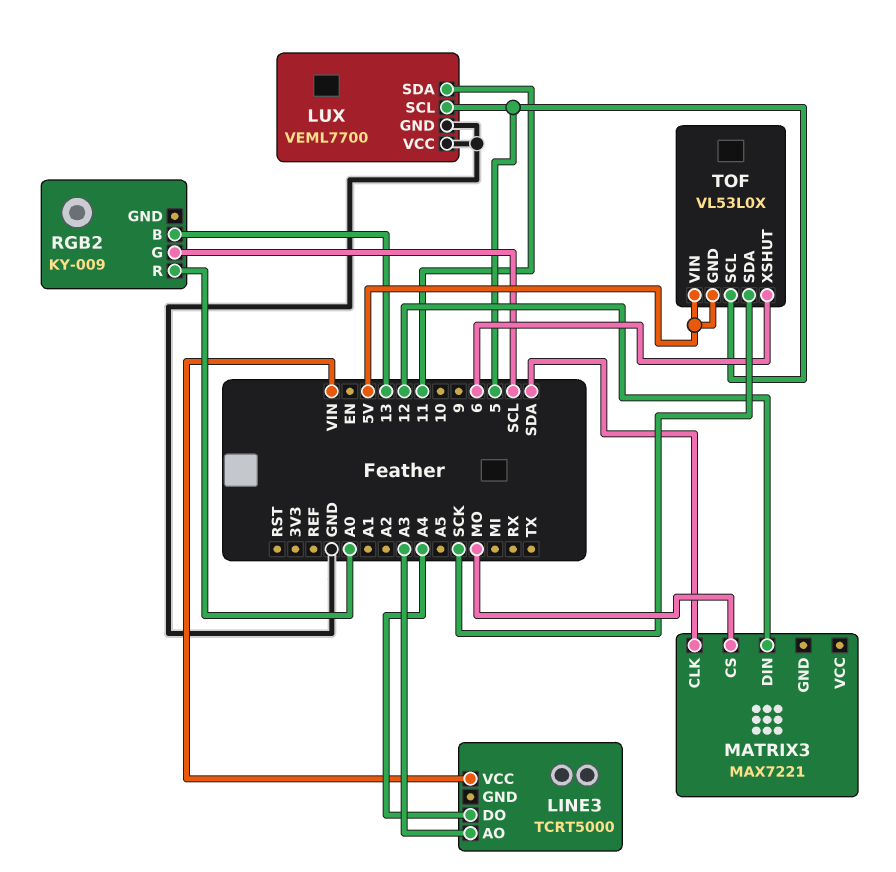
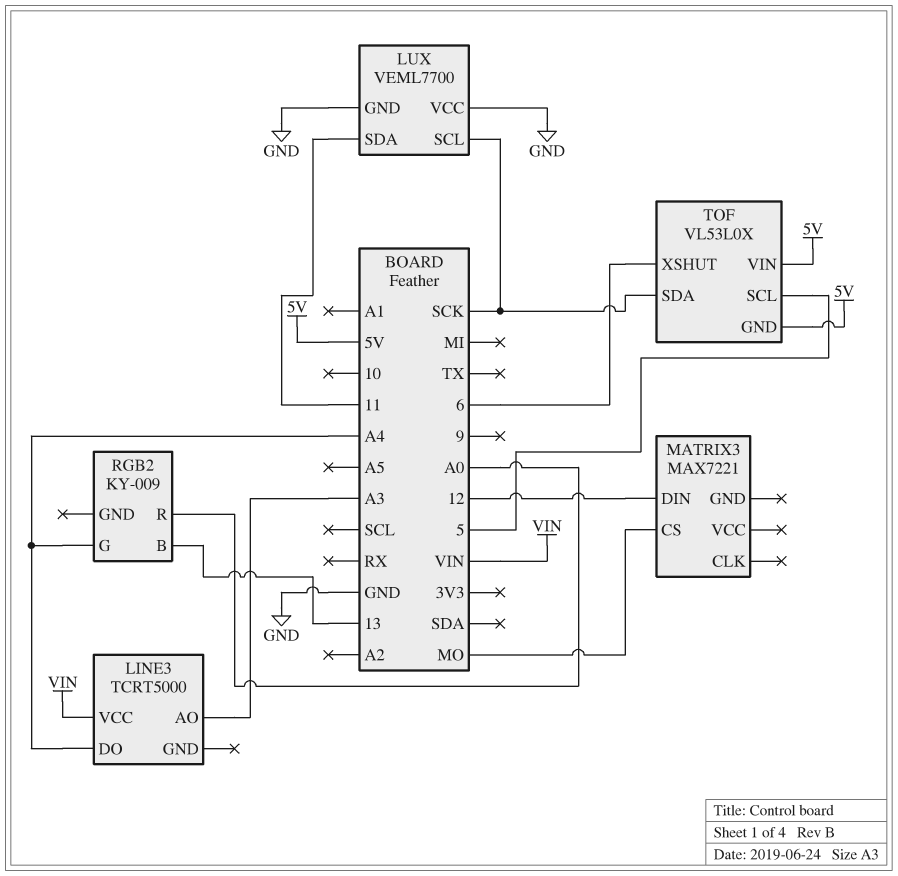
LUX pin SCL: 5 -> SCK
MATRIX3 pin CLK: SDA -> none
RGB2 pin G: SCL -> A4

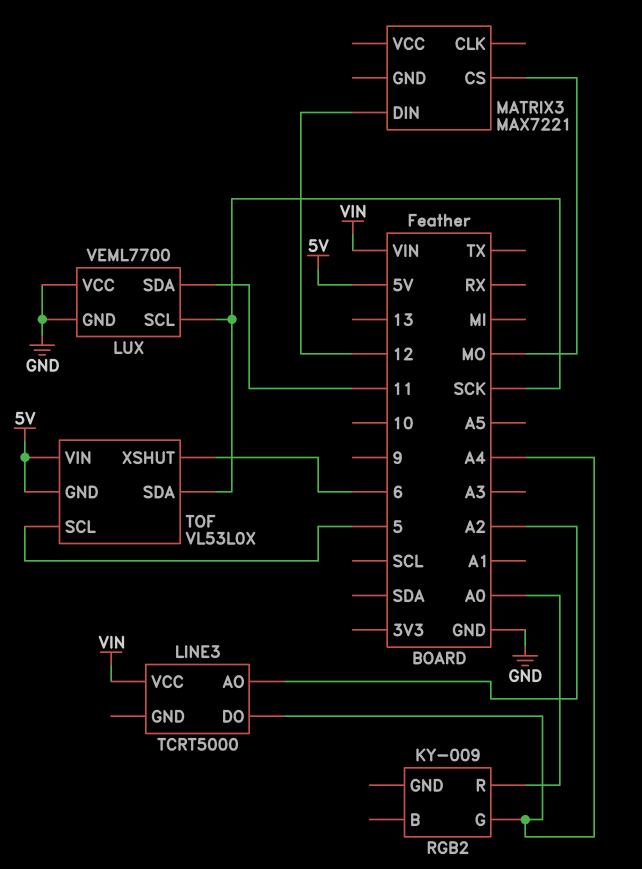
LINE3 pin AO: A3 -> A2
RGB2 pin B: 13 -> none

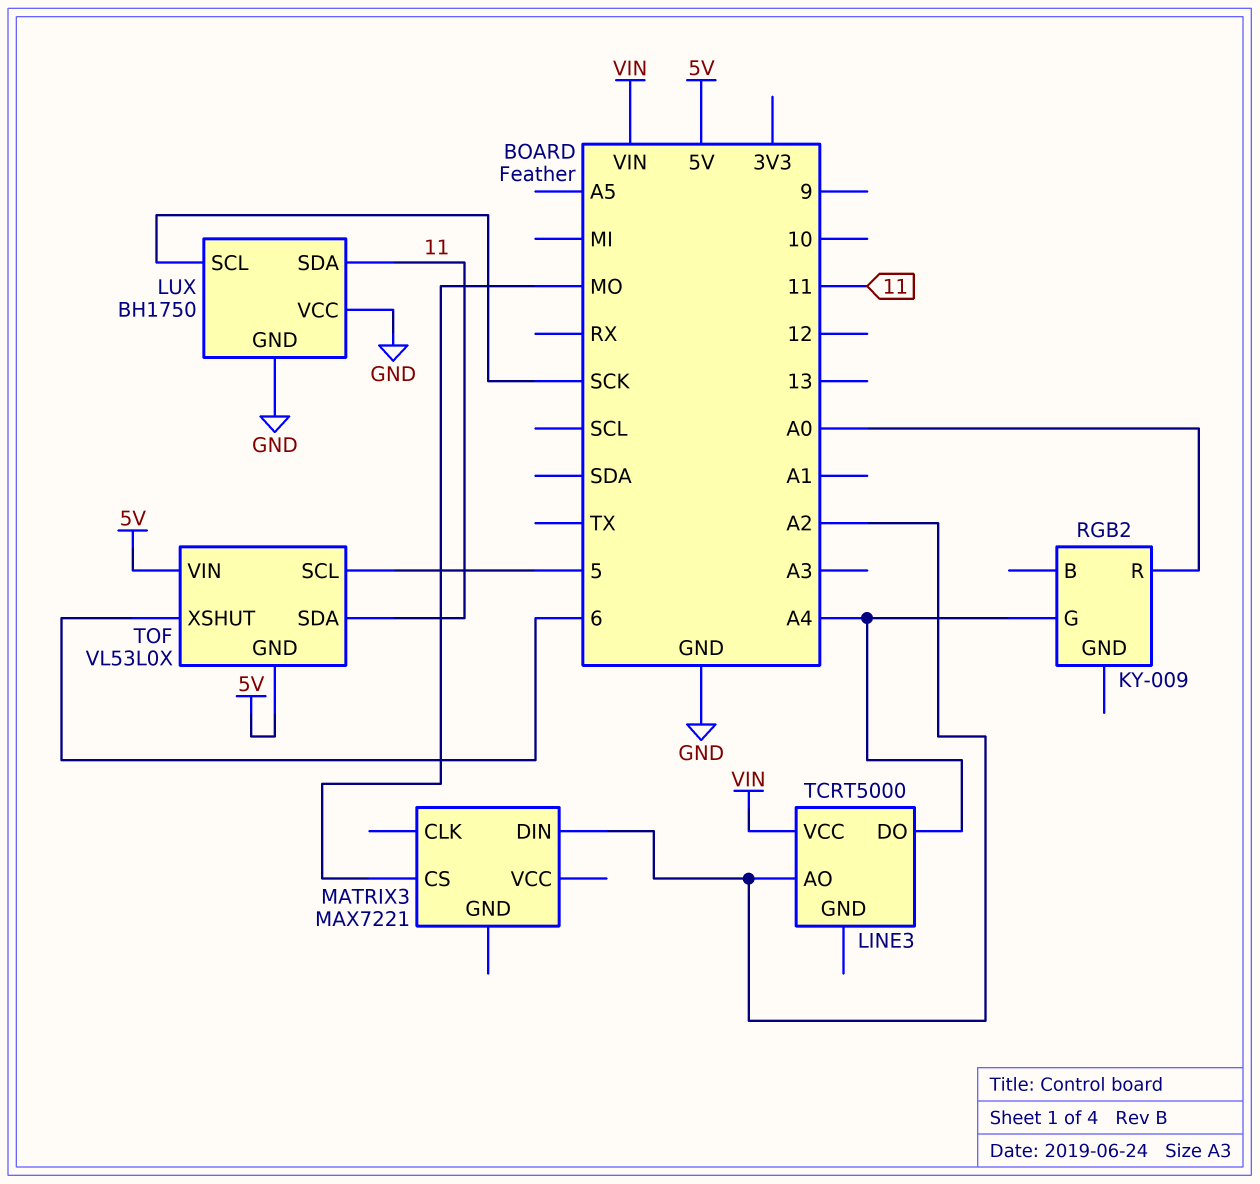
LUX: VEML7700 -> BH1750
MATRIX3 pin DIN: 12 -> A2
TOF pin SDA: SCK -> 11

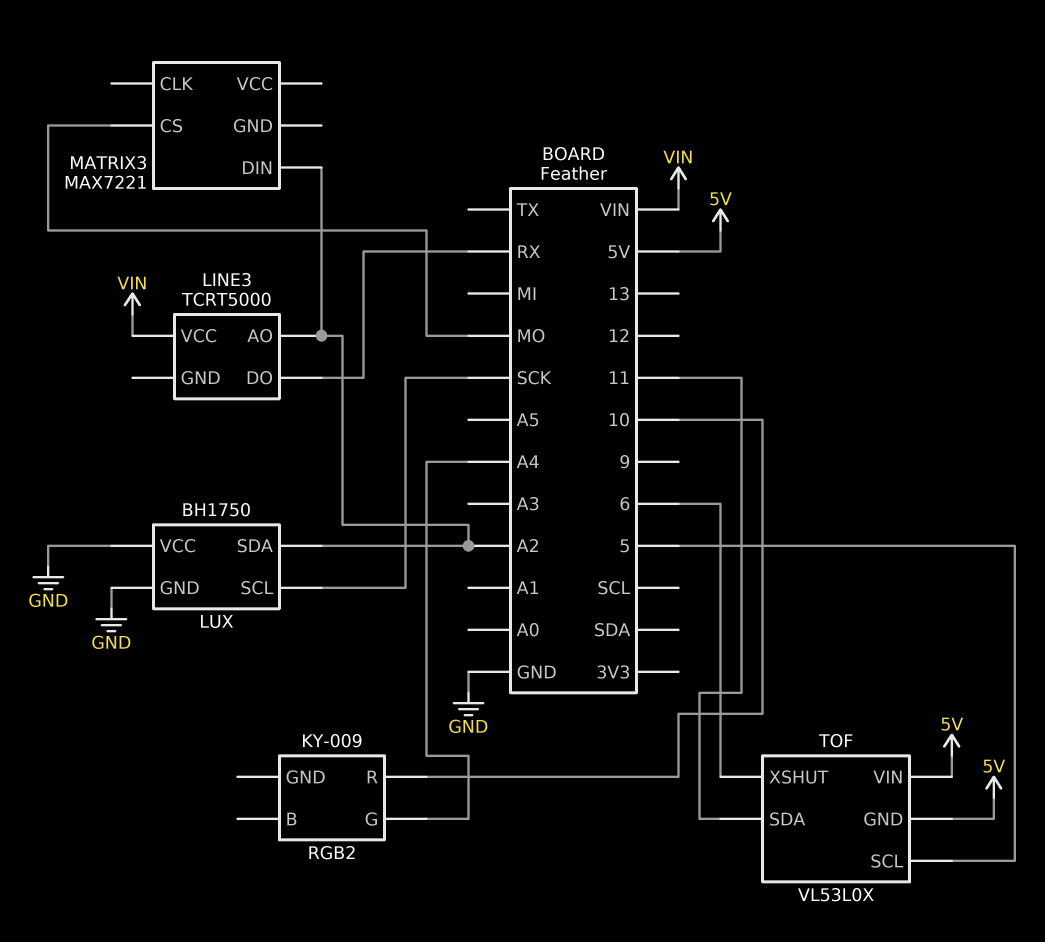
LINE3 pin DO: A4 -> RX
LUX pin SDA: 11 -> A2
RGB2 pin R: A0 -> 10

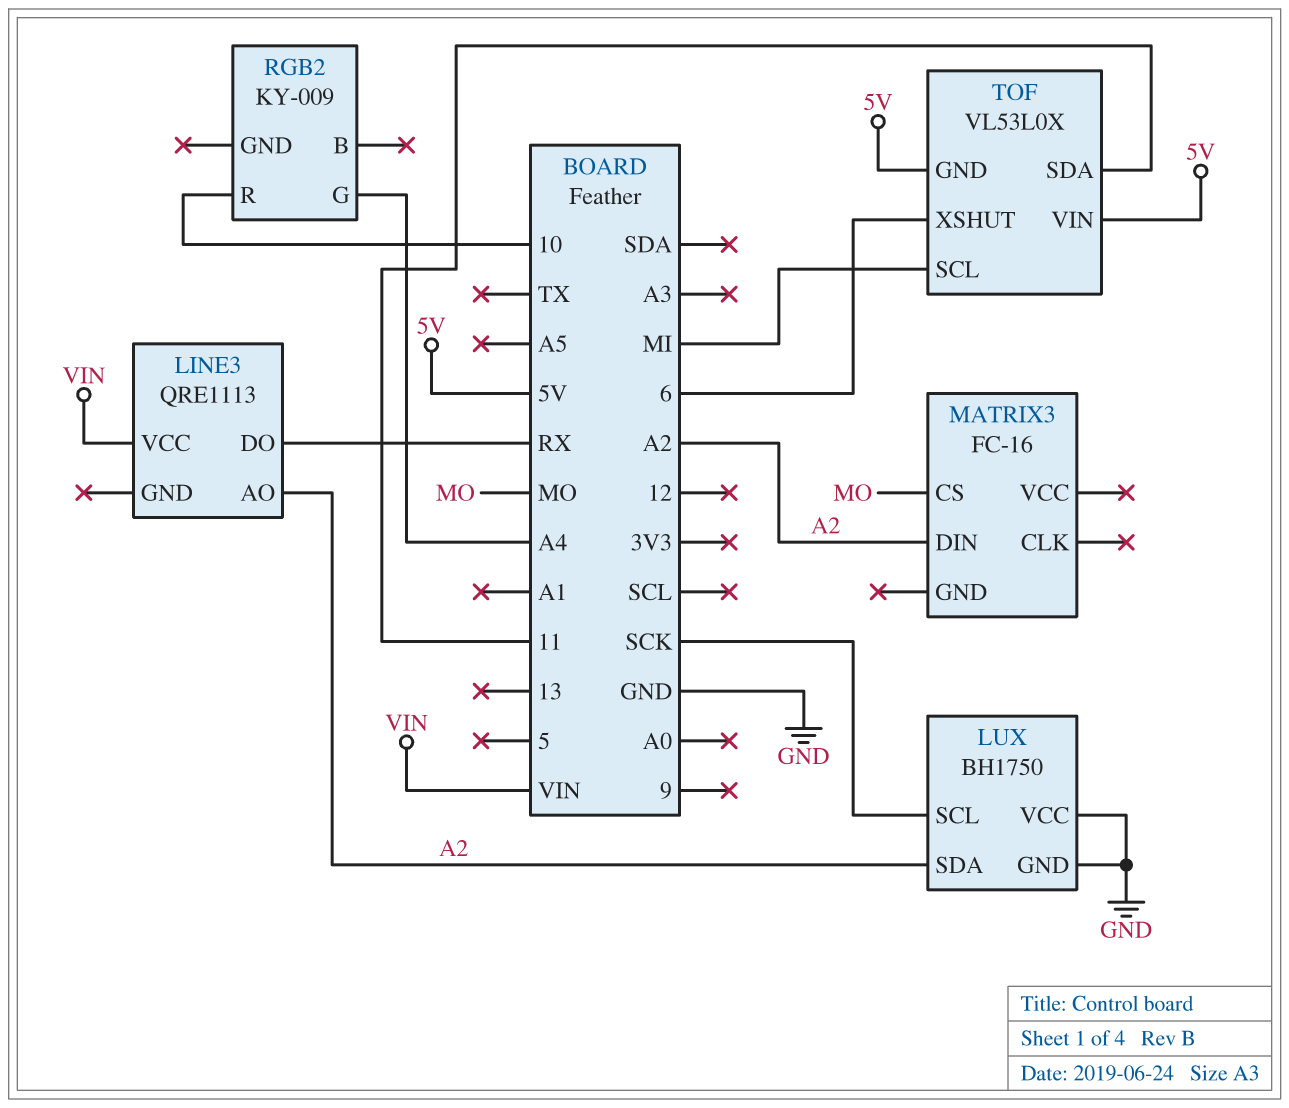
LINE3: TCRT5000 -> QRE1113
MATRIX3: MAX7221 -> FC-16
TOF pin SCL: 5 -> MI

